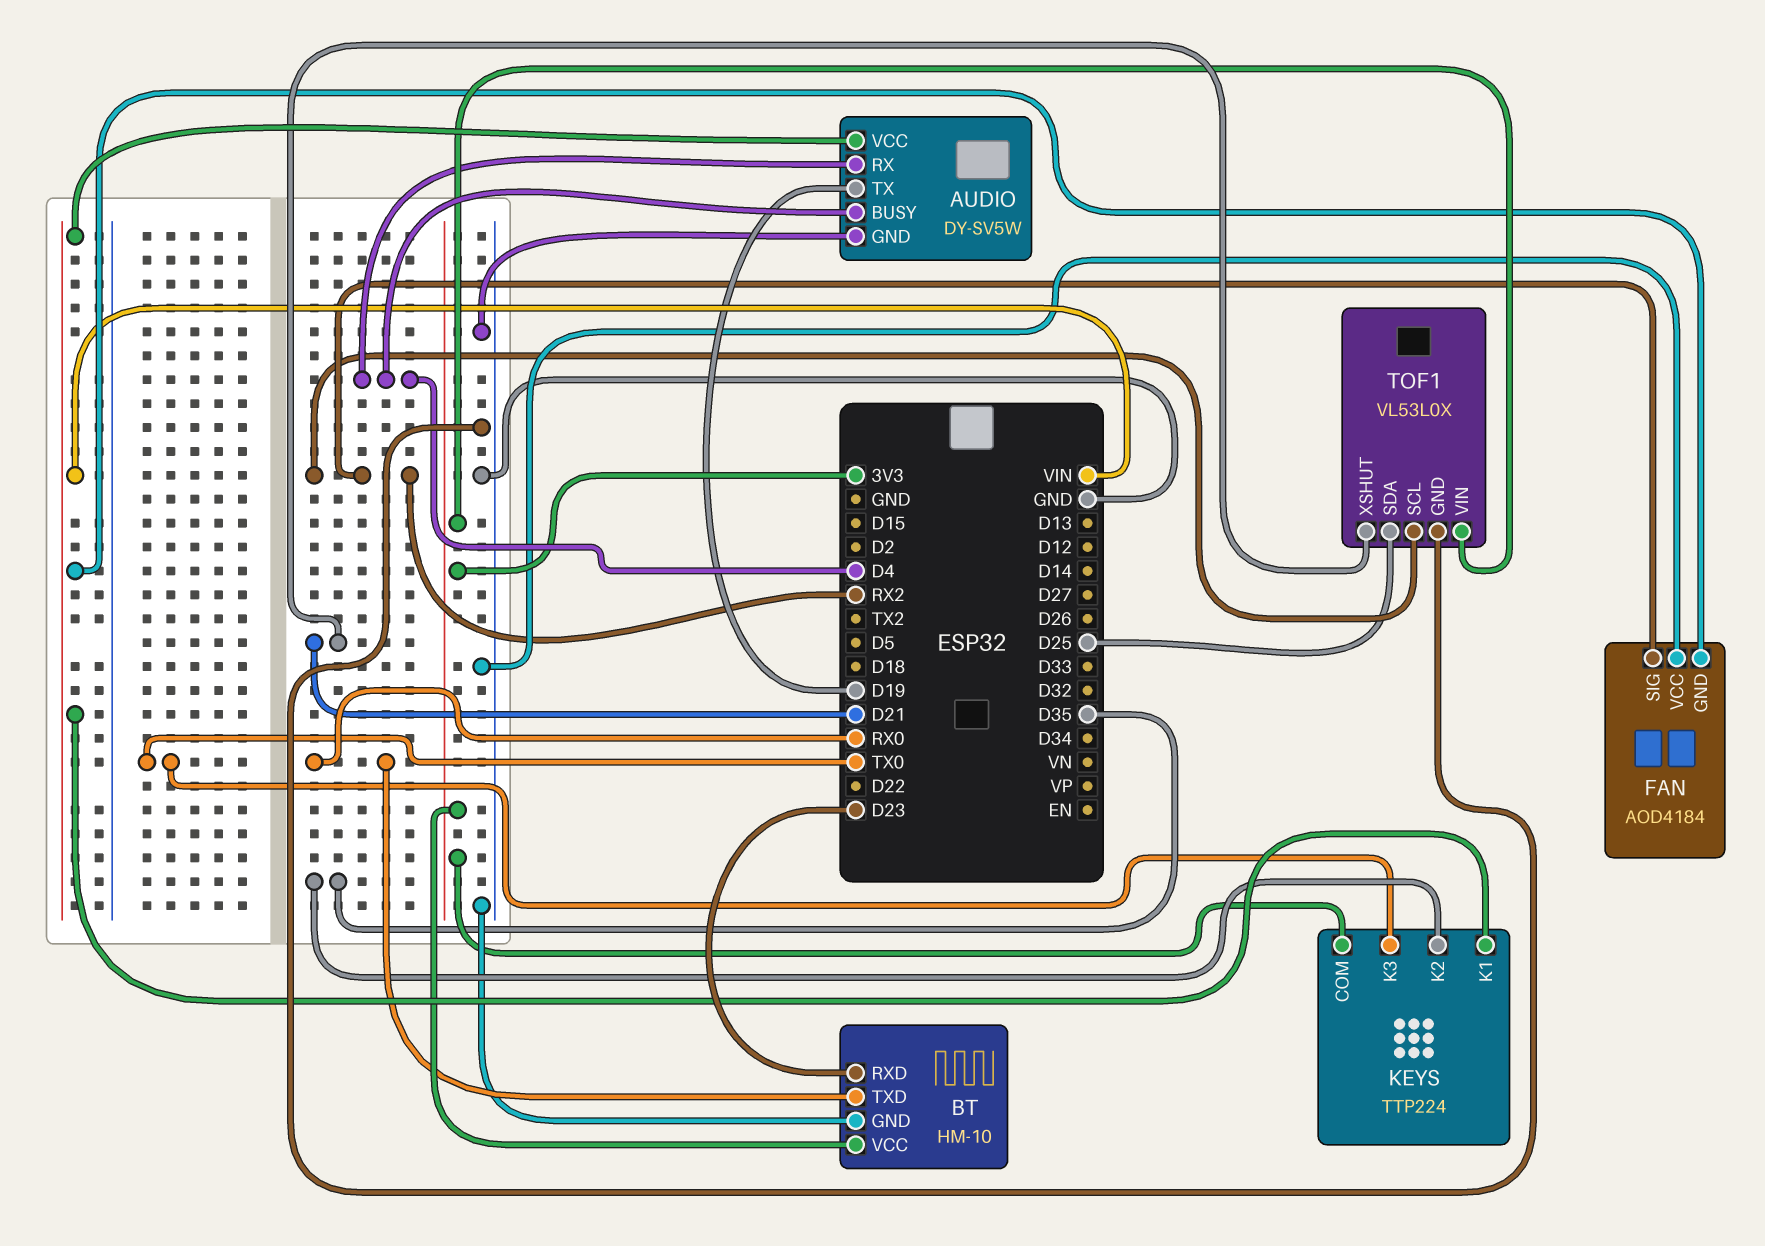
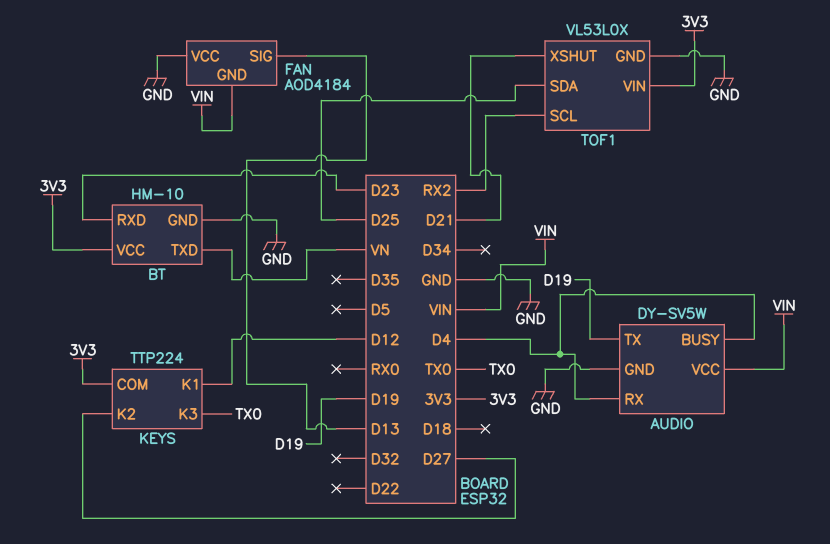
BT pin TXD: RX0 -> VN
FAN pin SIG: RX2 -> D13
KEYS pin K1: VIN -> D12
KEYS pin K2: D35 -> D27

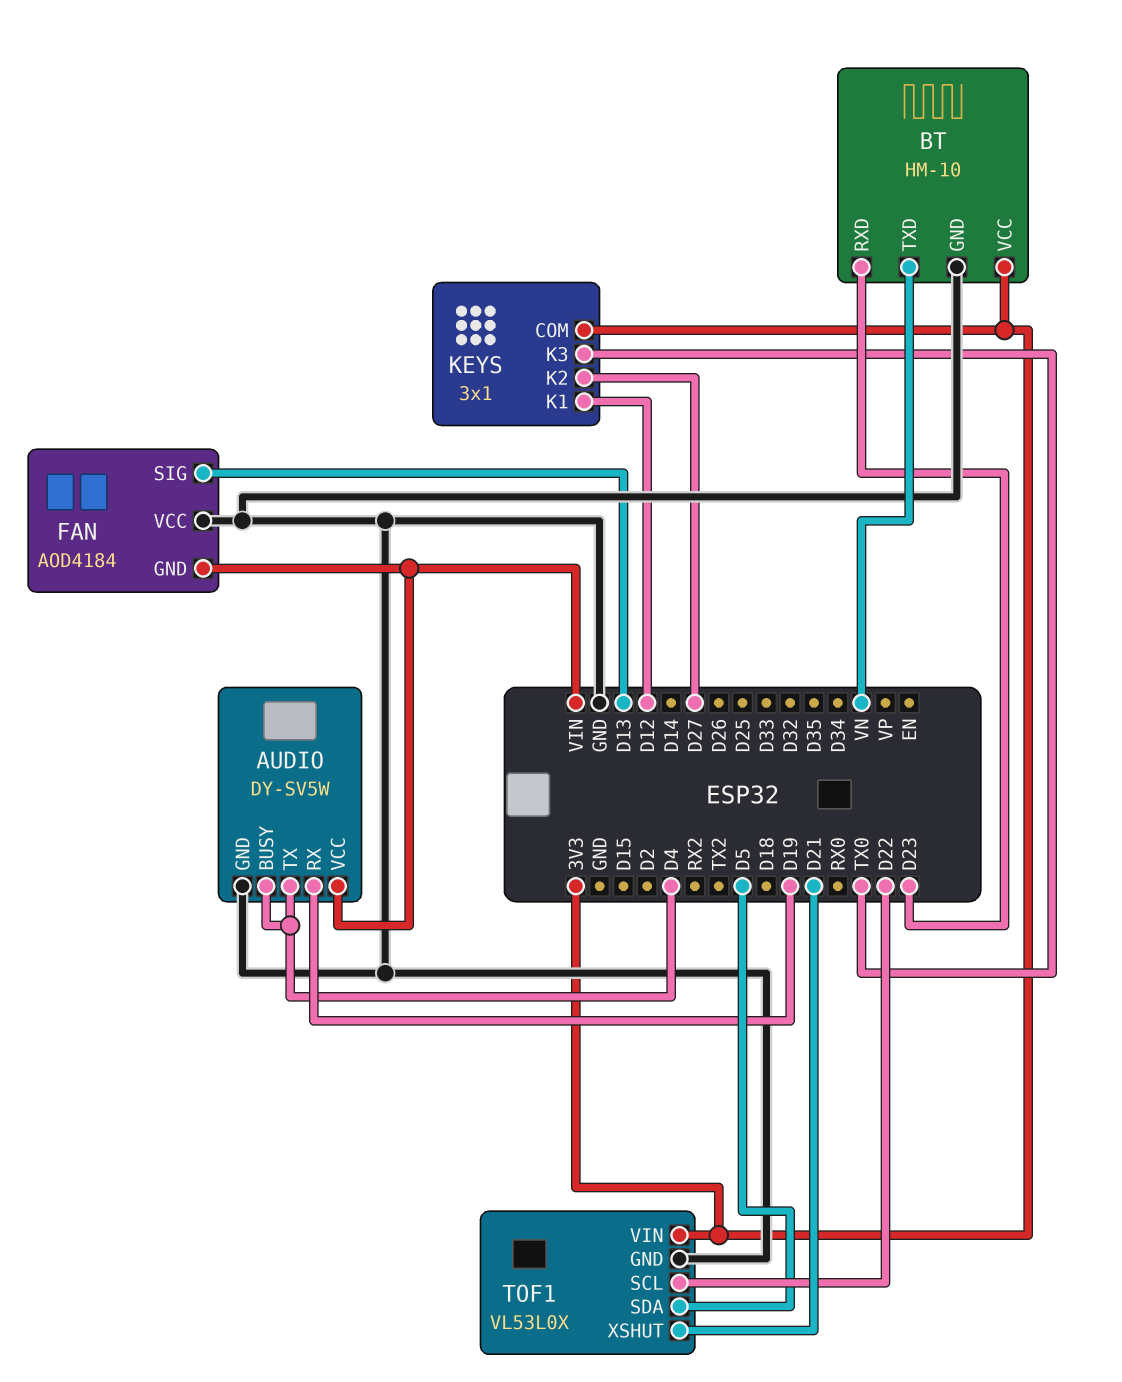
AUDIO pin RX: D4 -> D19
AUDIO pin TX: D19 -> D4
KEYS: TTP224 -> 3x1
TOF1 pin SCL: RX2 -> D22
TOF1 pin SDA: D25 -> D5

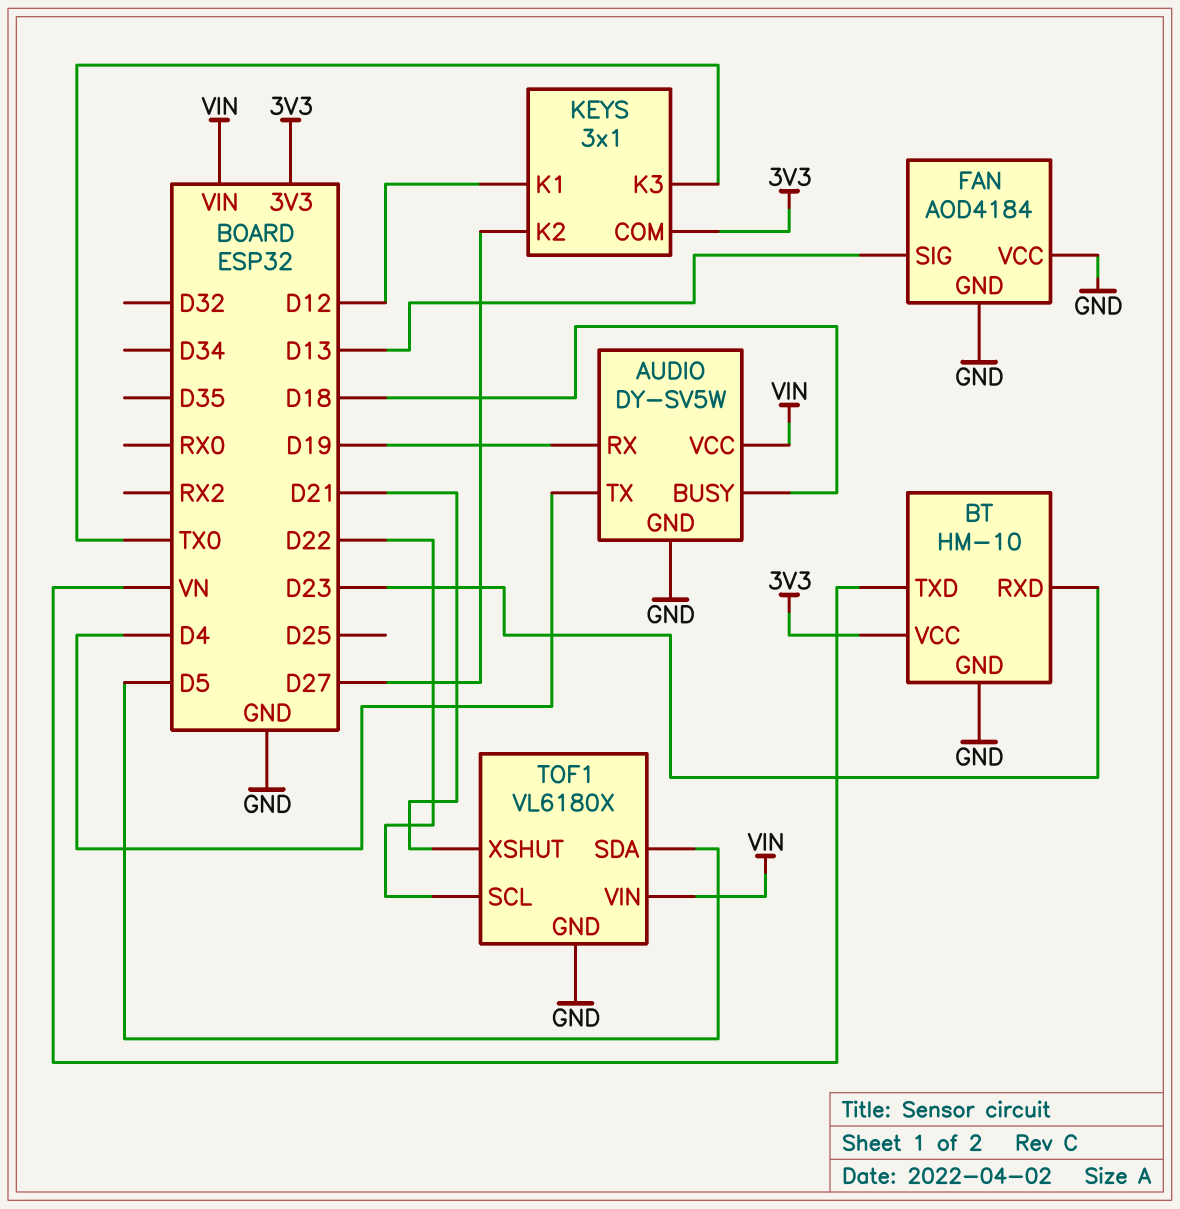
AUDIO pin BUSY: D4 -> D18
FAN pin GND: VIN -> GND
TOF1: VL53L0X -> VL6180X
TOF1 pin VIN: 3V3 -> VIN

